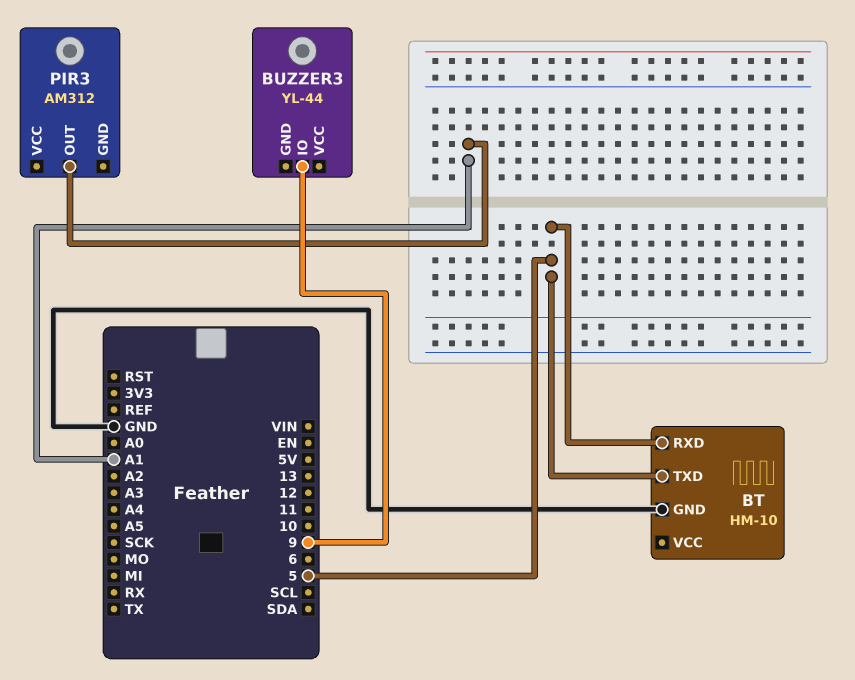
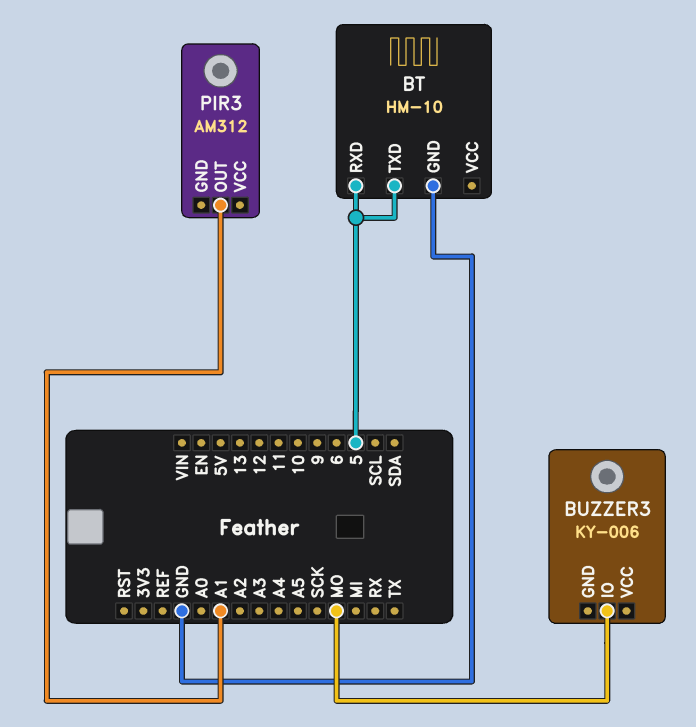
BUZZER3: YL-44 -> KY-006
BUZZER3 pin IO: 9 -> MO

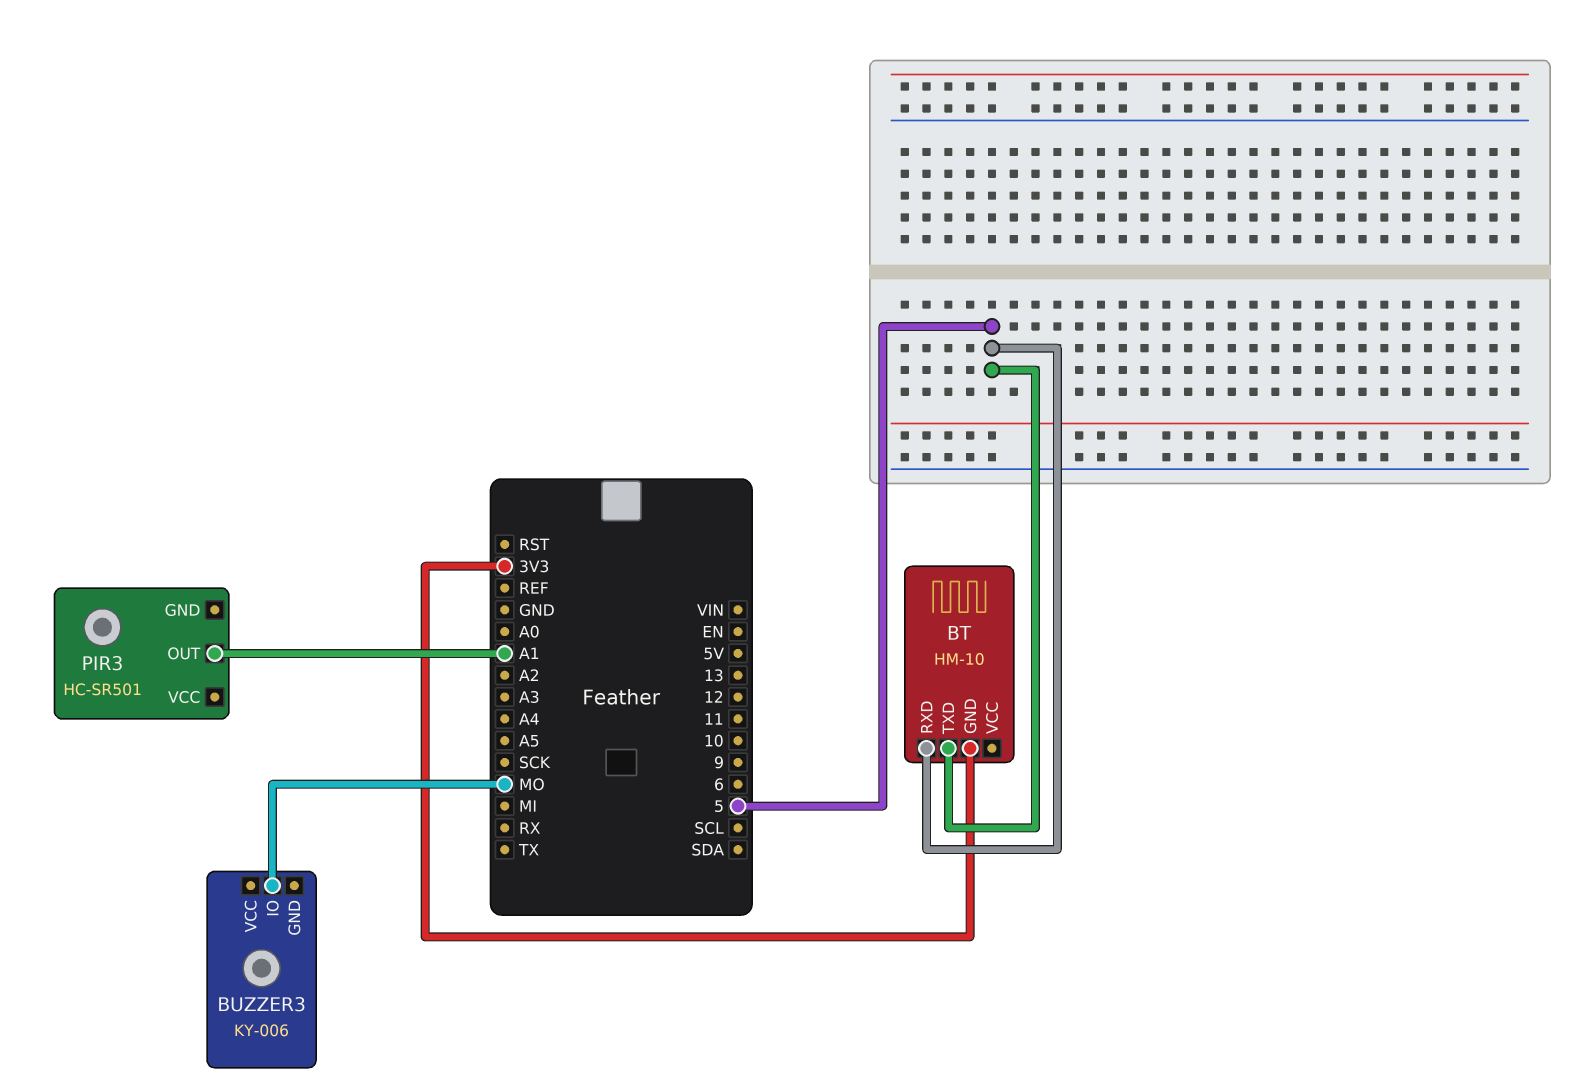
BT pin GND: GND -> 3V3
PIR3: AM312 -> HC-SR501

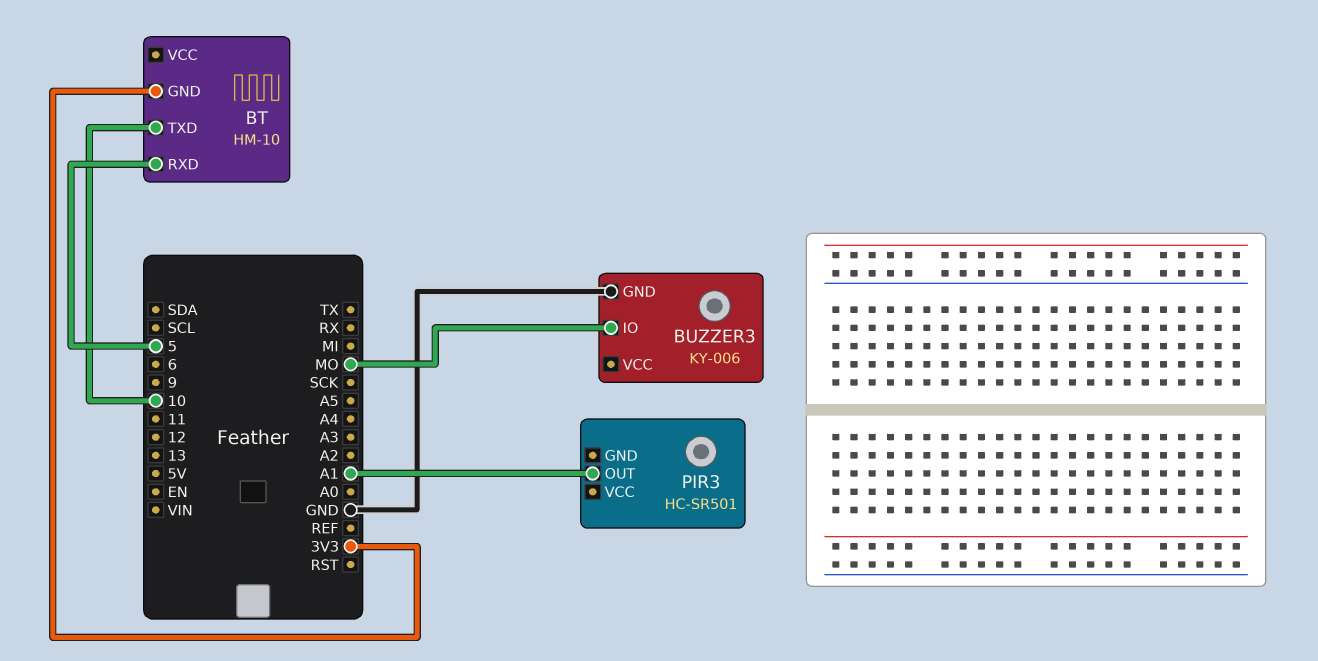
BT pin TXD: 5 -> 10
BUZZER3 pin GND: none -> GND

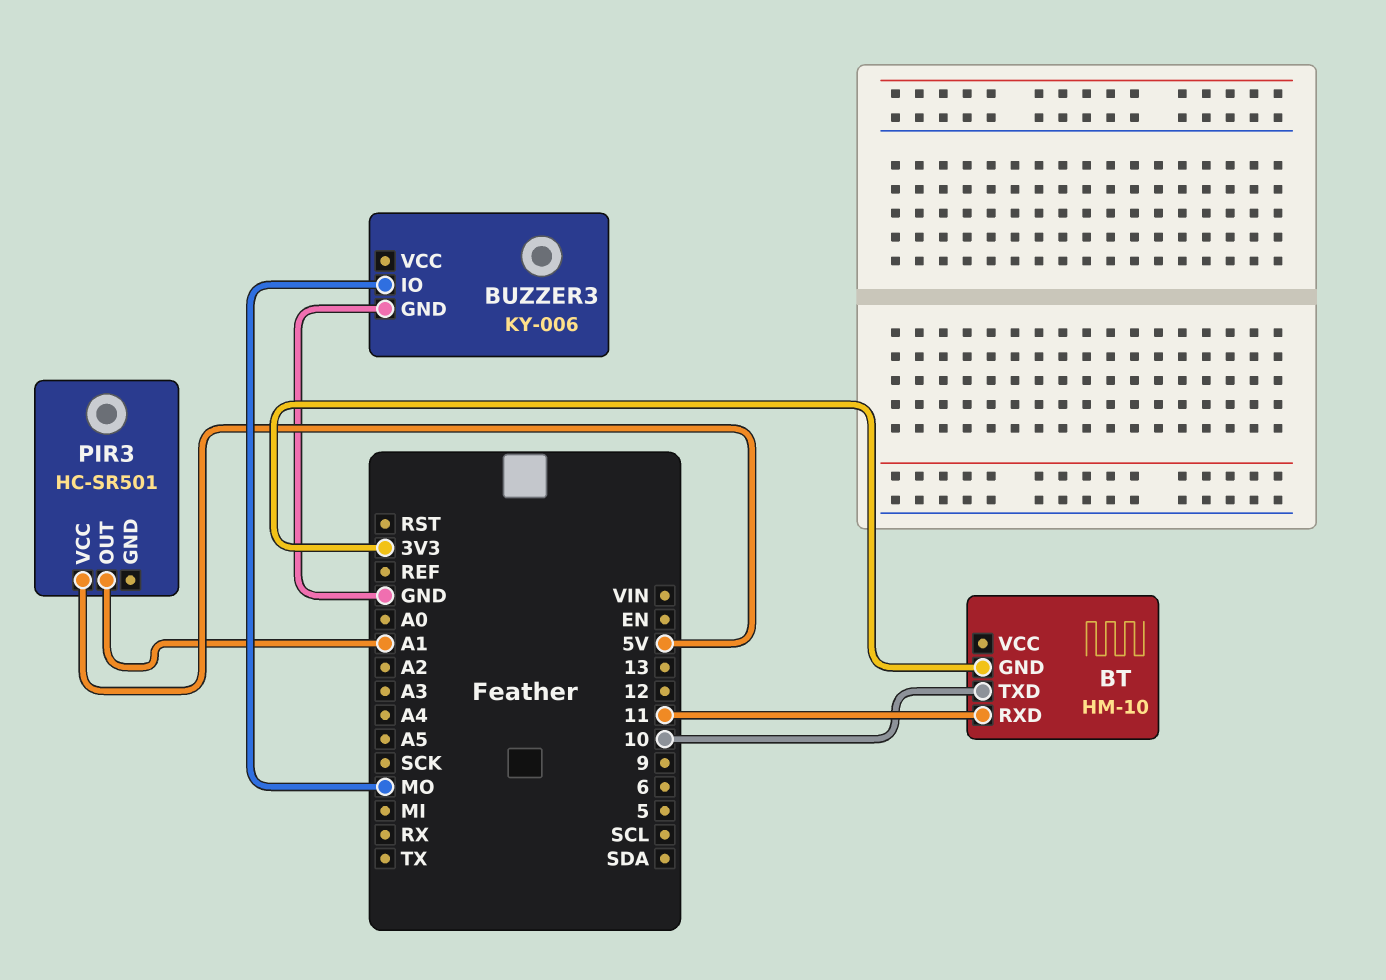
BT pin RXD: 5 -> 11
PIR3 pin VCC: none -> 5V

